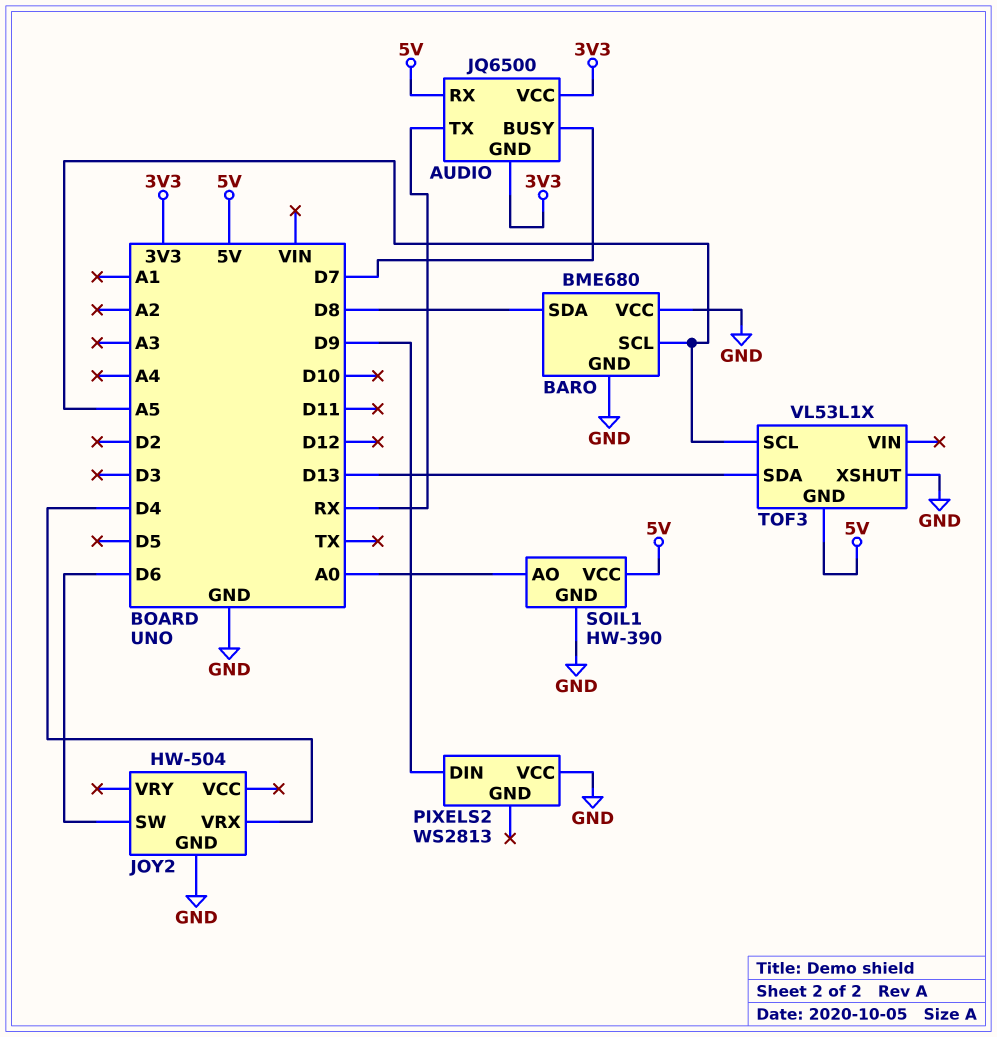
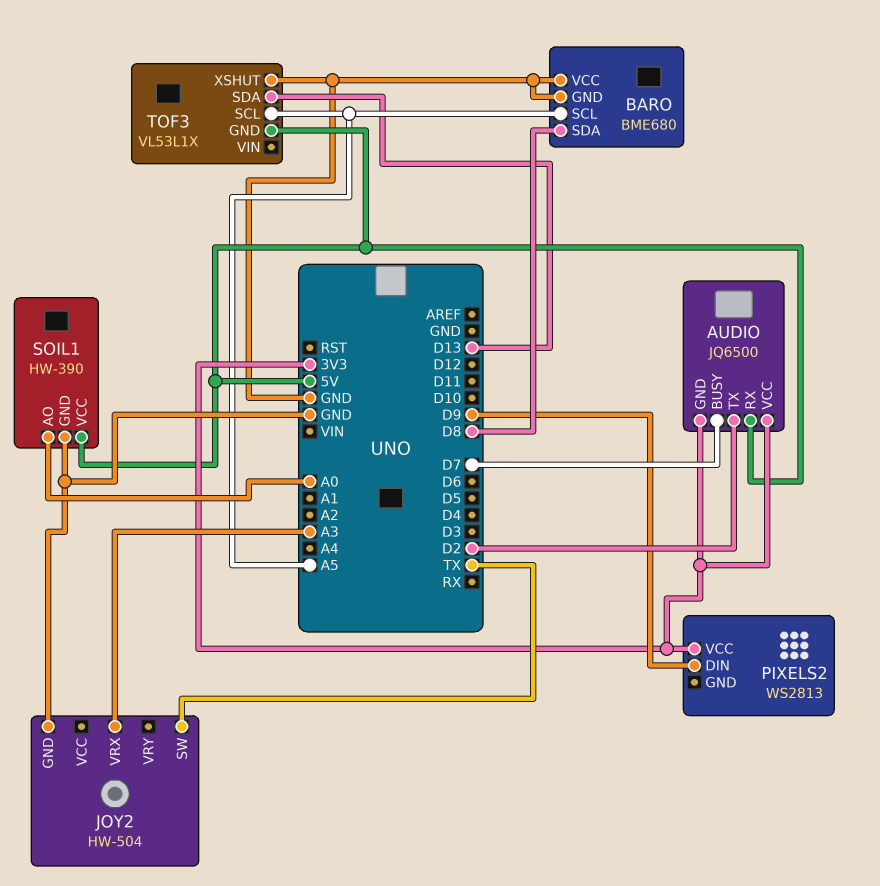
AUDIO pin TX: RX -> D2
JOY2 pin SW: D6 -> TX
JOY2 pin VRX: D4 -> A3
PIXELS2 pin VCC: GND -> 3V3

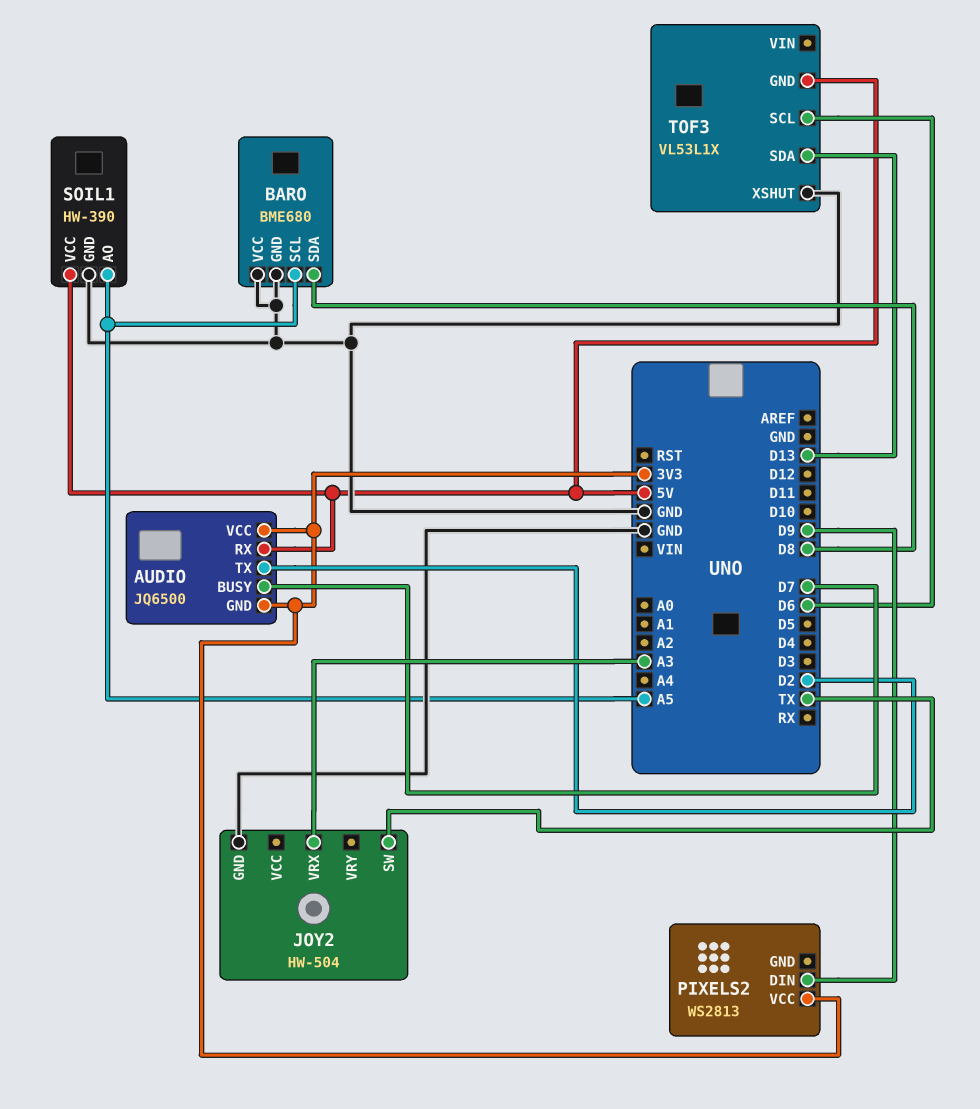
SOIL1 pin AO: A0 -> A5
TOF3 pin SCL: A5 -> D6

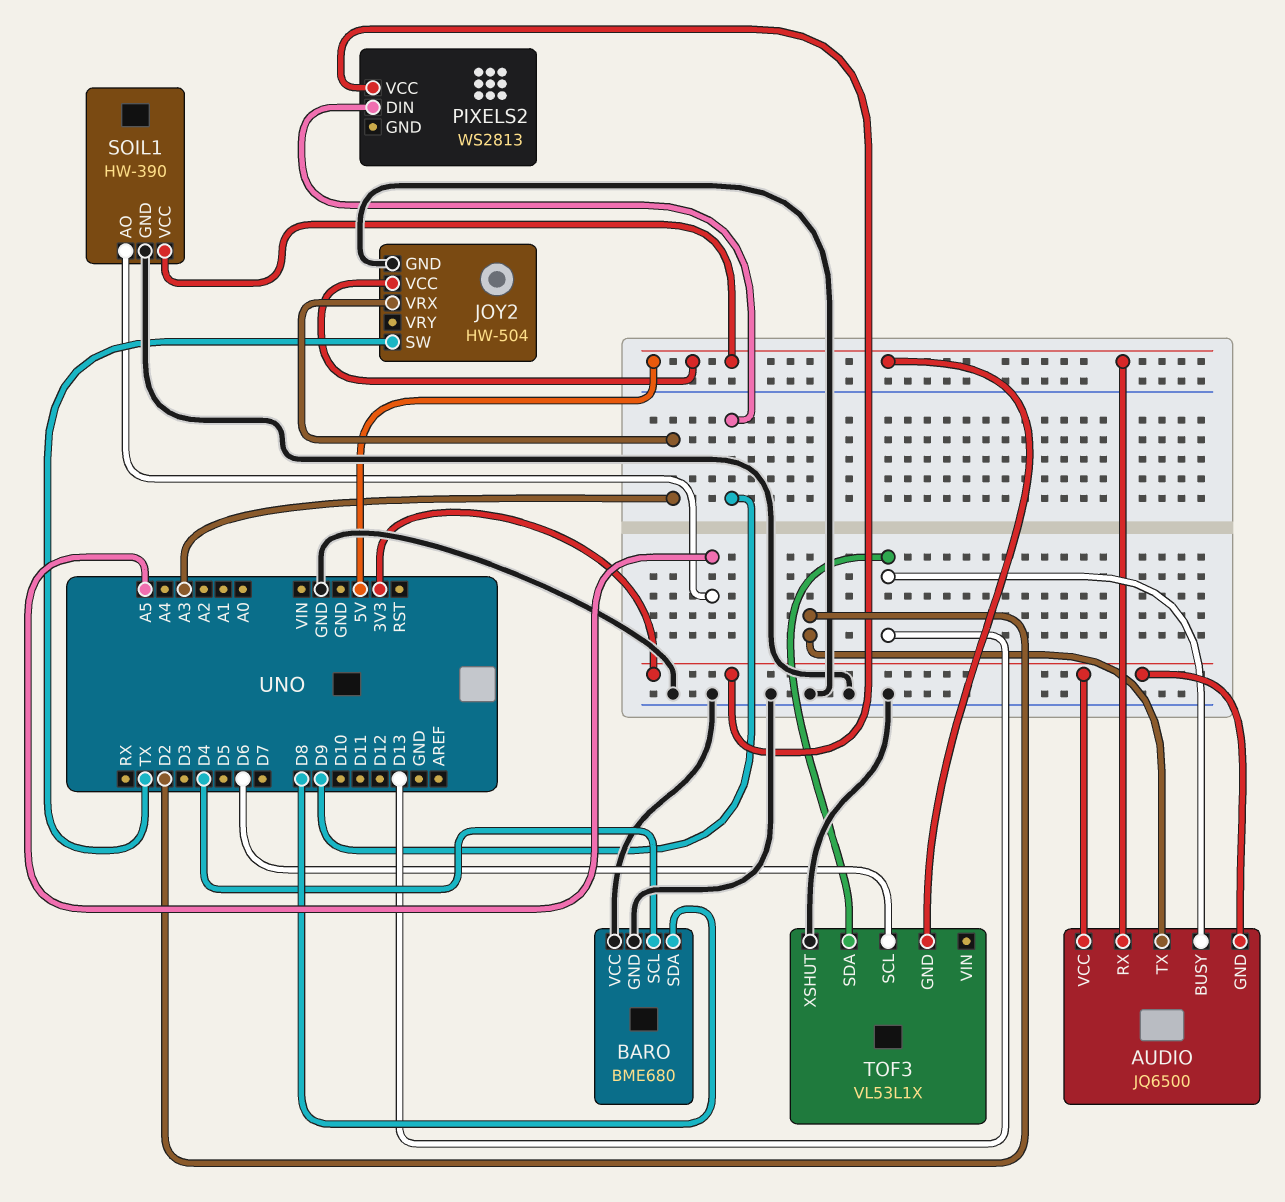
AUDIO pin BUSY: D7 -> D13
BARO pin SCL: A5 -> D4
JOY2 pin VCC: none -> 5V

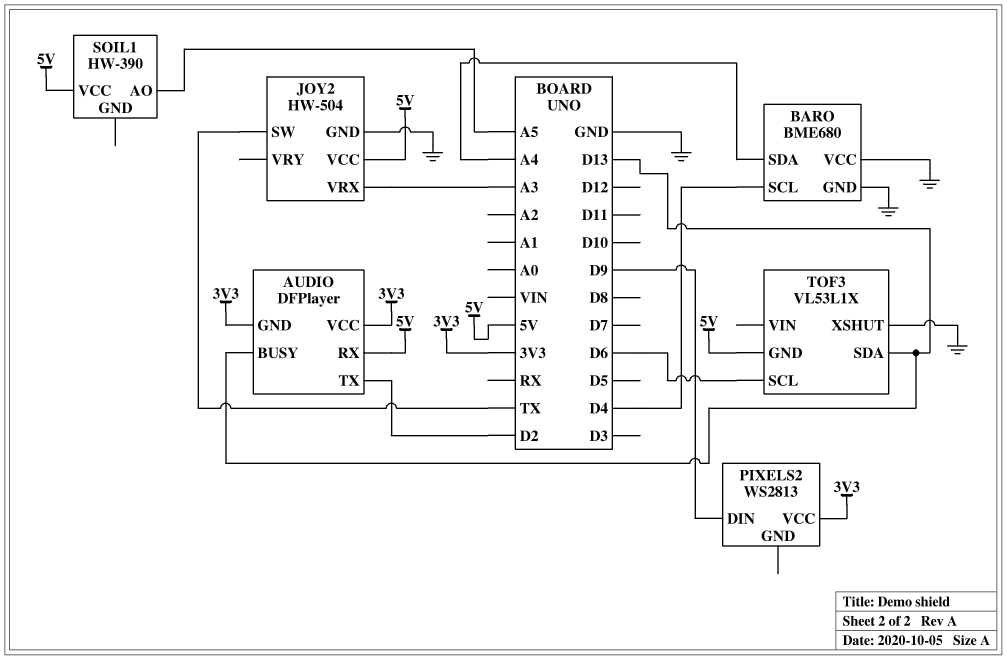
AUDIO: JQ6500 -> DFPlayer
BARO pin SDA: D8 -> A4
SOIL1 pin GND: GND -> none

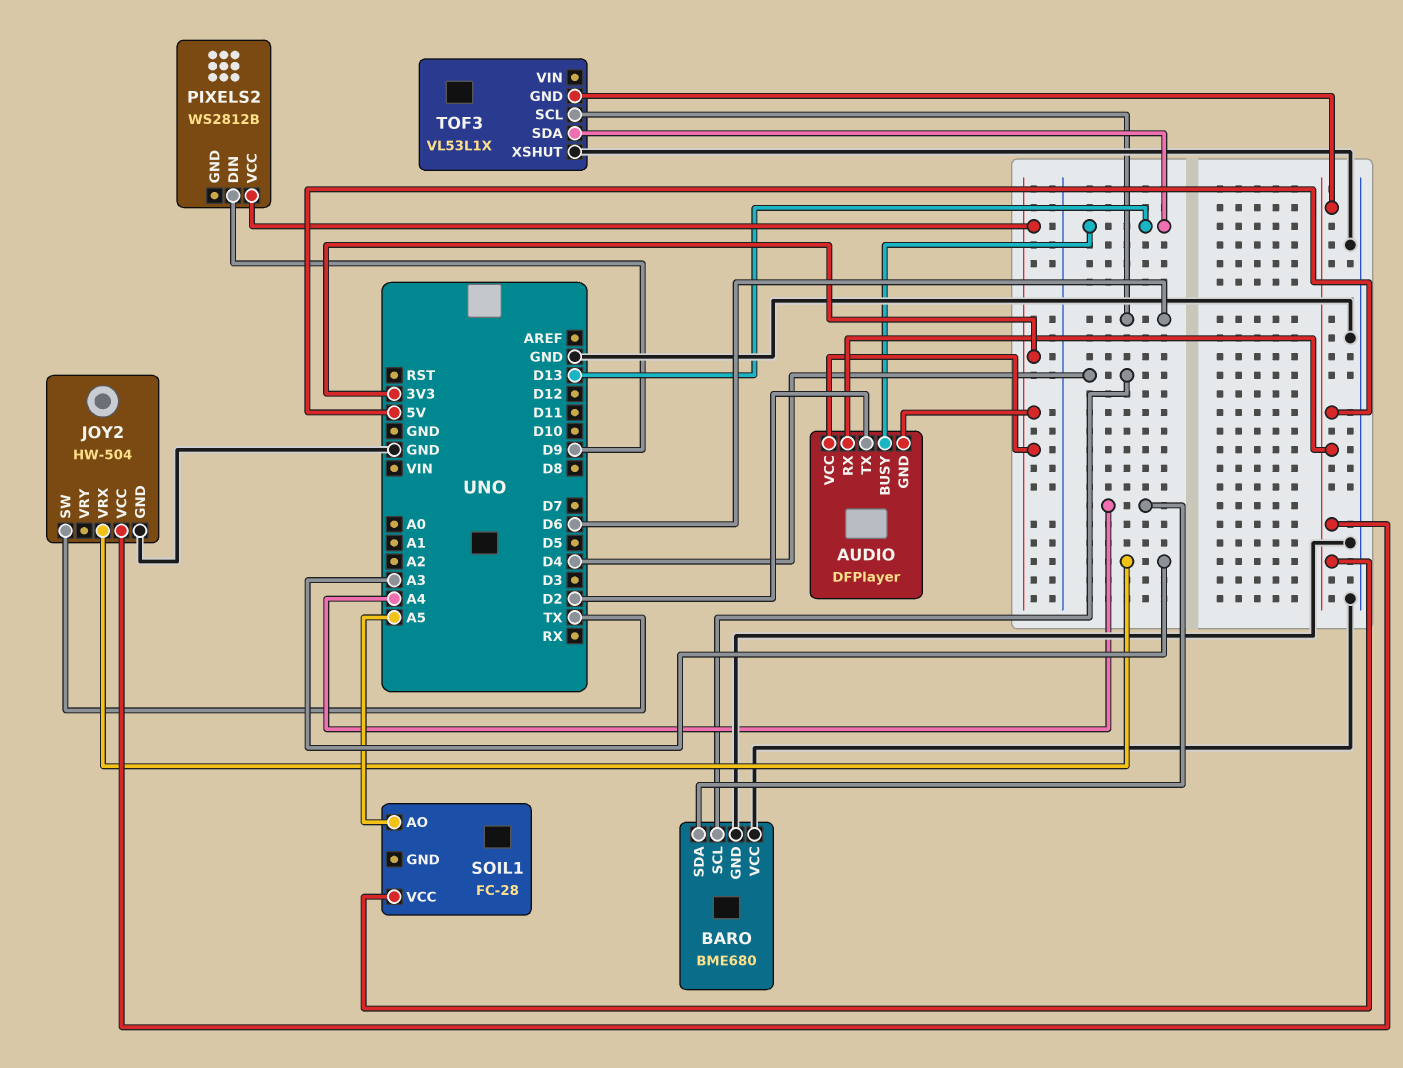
PIXELS2: WS2813 -> WS2812B
SOIL1: HW-390 -> FC-28

